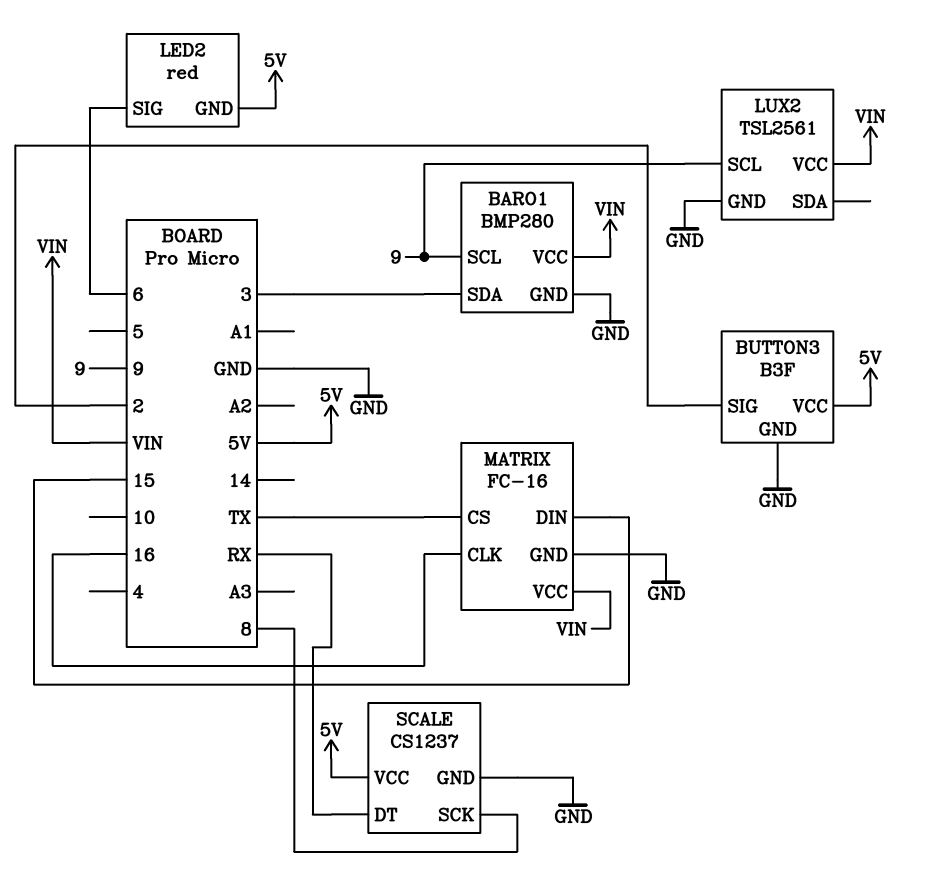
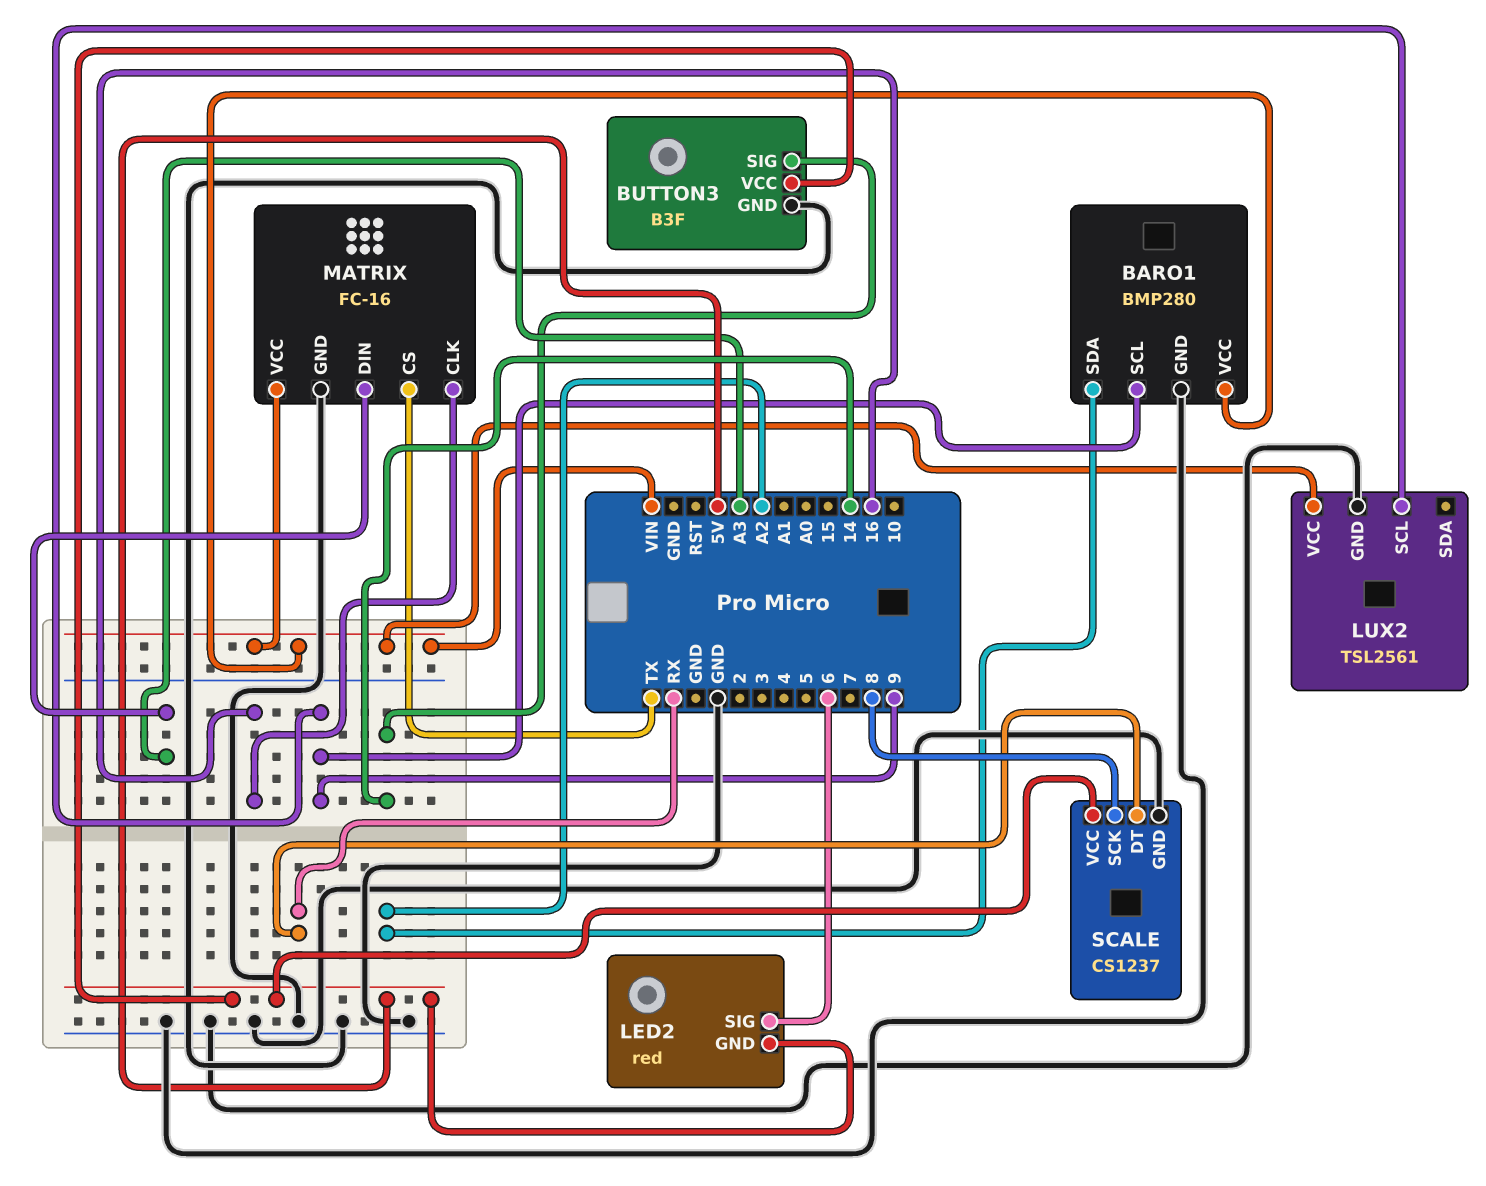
BARO1 pin SDA: 3 -> A2
BUTTON3 pin SIG: 2 -> 14
MATRIX pin DIN: 15 -> A3

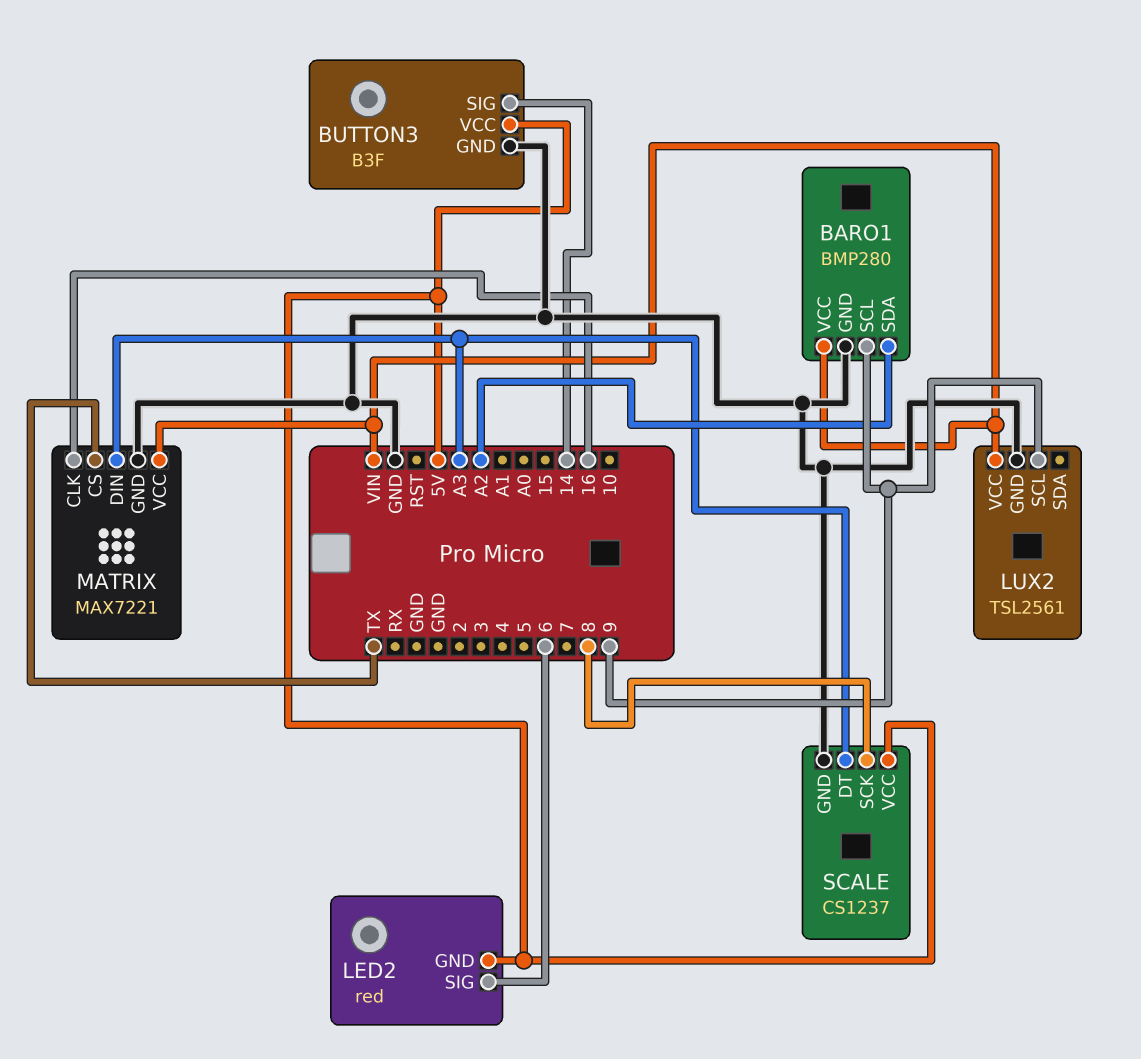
MATRIX: FC-16 -> MAX7221
SCALE pin DT: RX -> A3

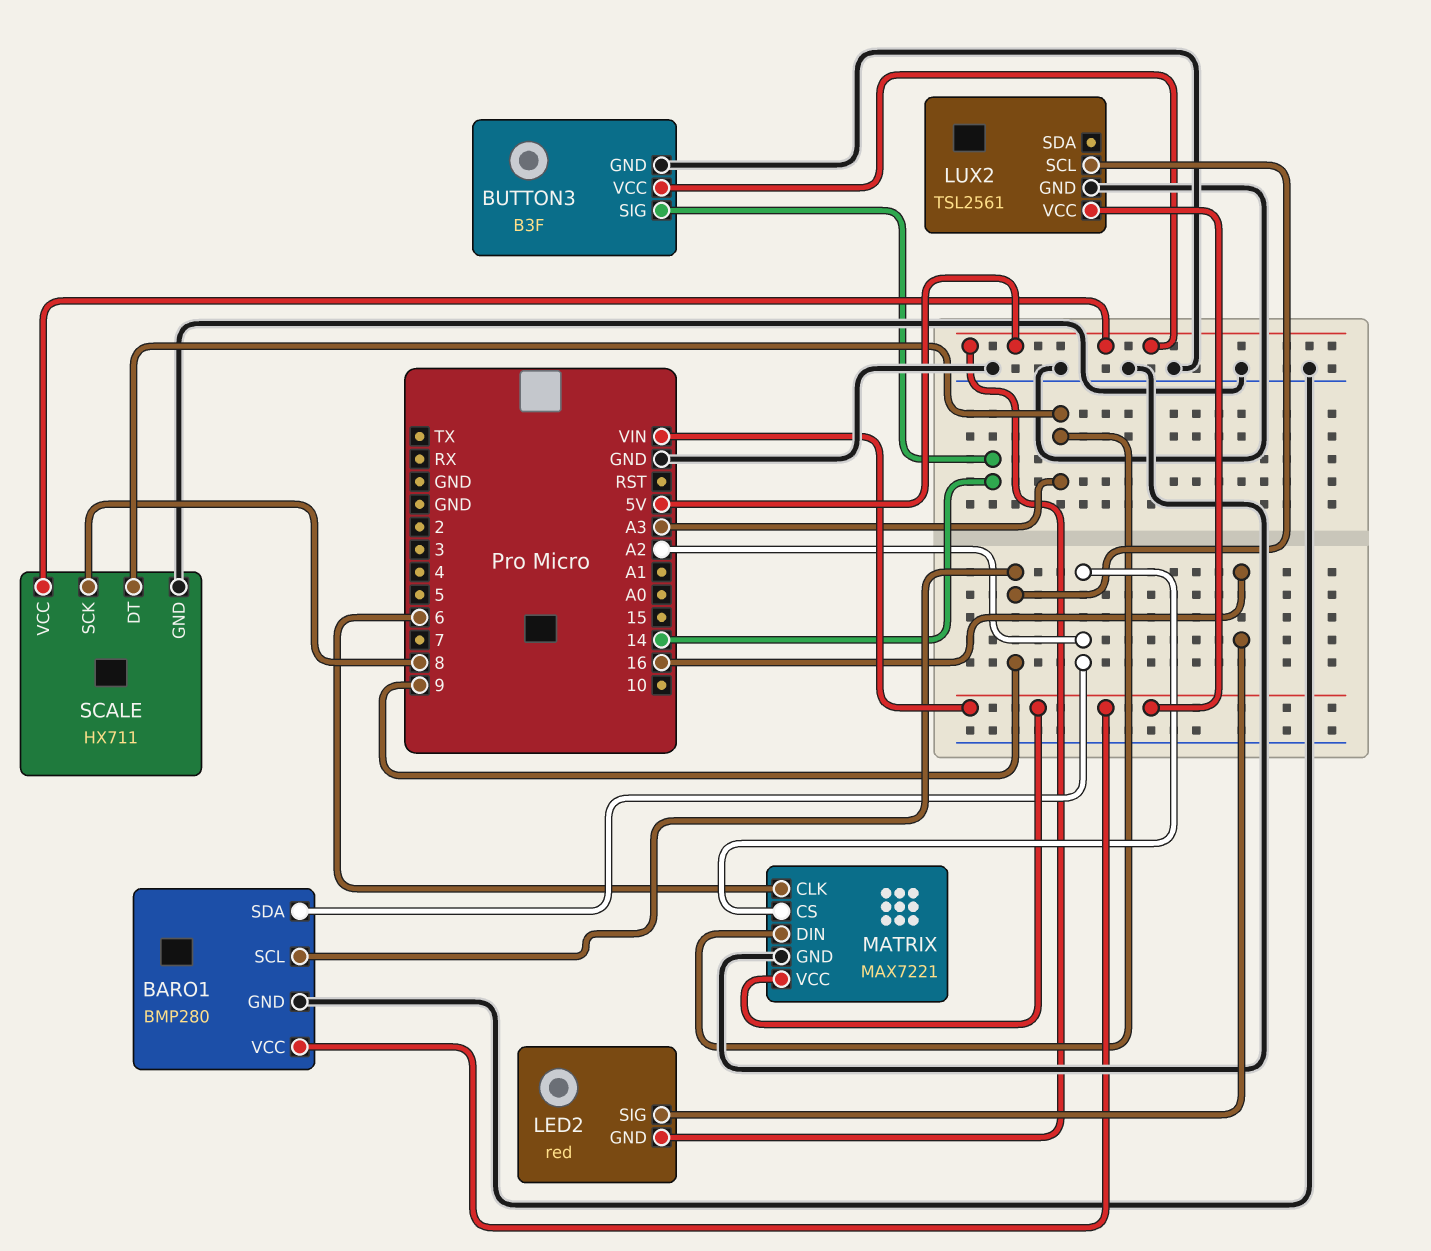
LED2 pin SIG: 6 -> 16
MATRIX pin CLK: 16 -> 6
MATRIX pin CS: TX -> A2
SCALE: CS1237 -> HX711

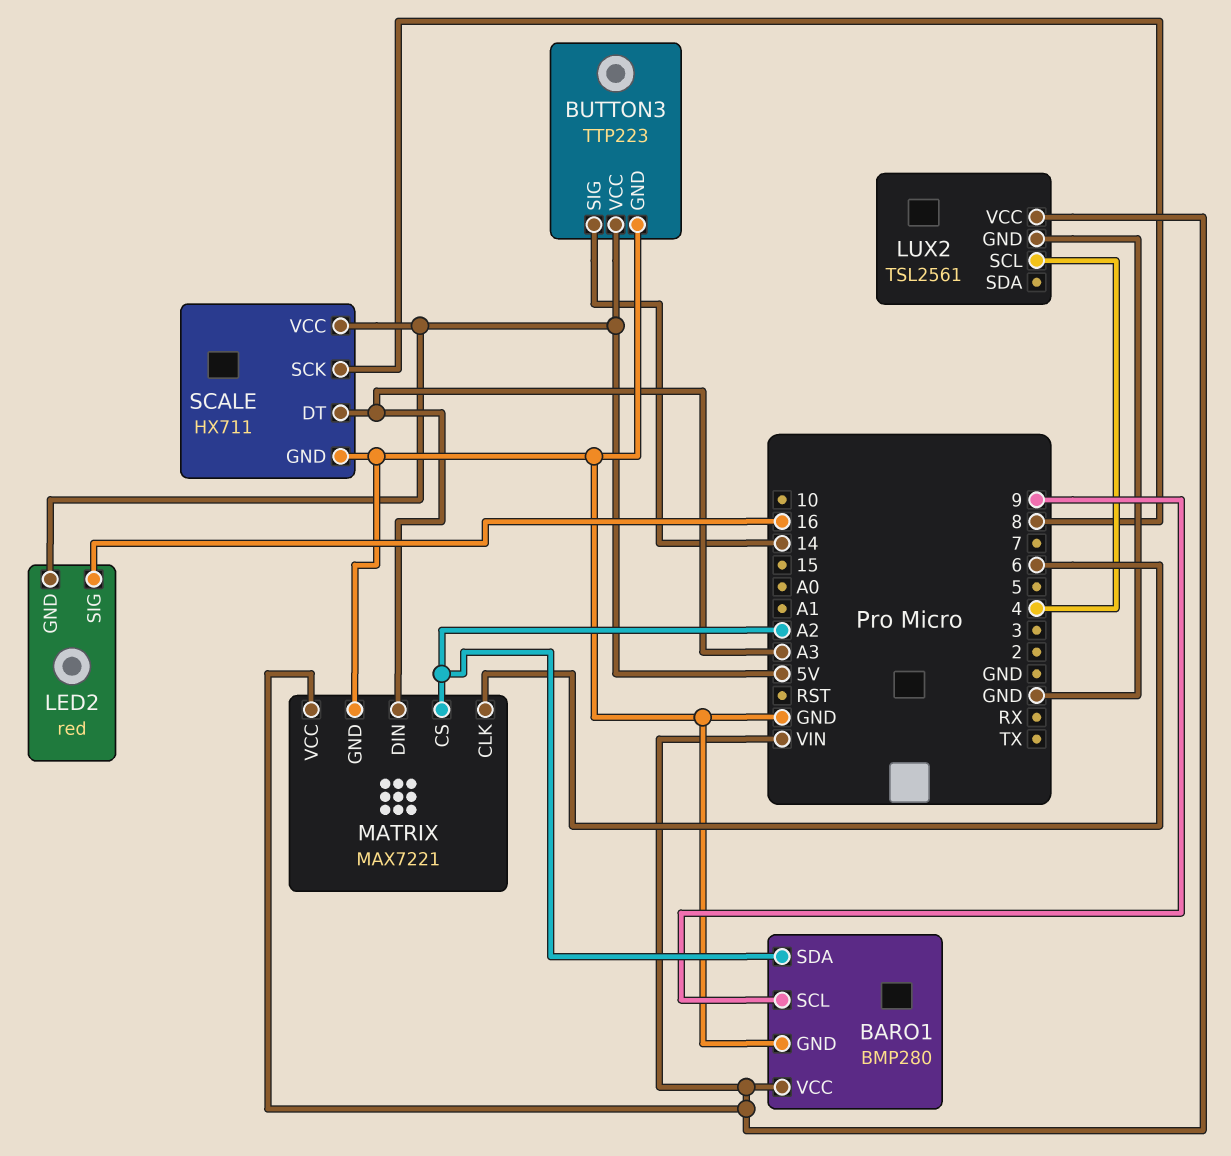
BUTTON3: B3F -> TTP223
LUX2 pin SCL: 9 -> 4

